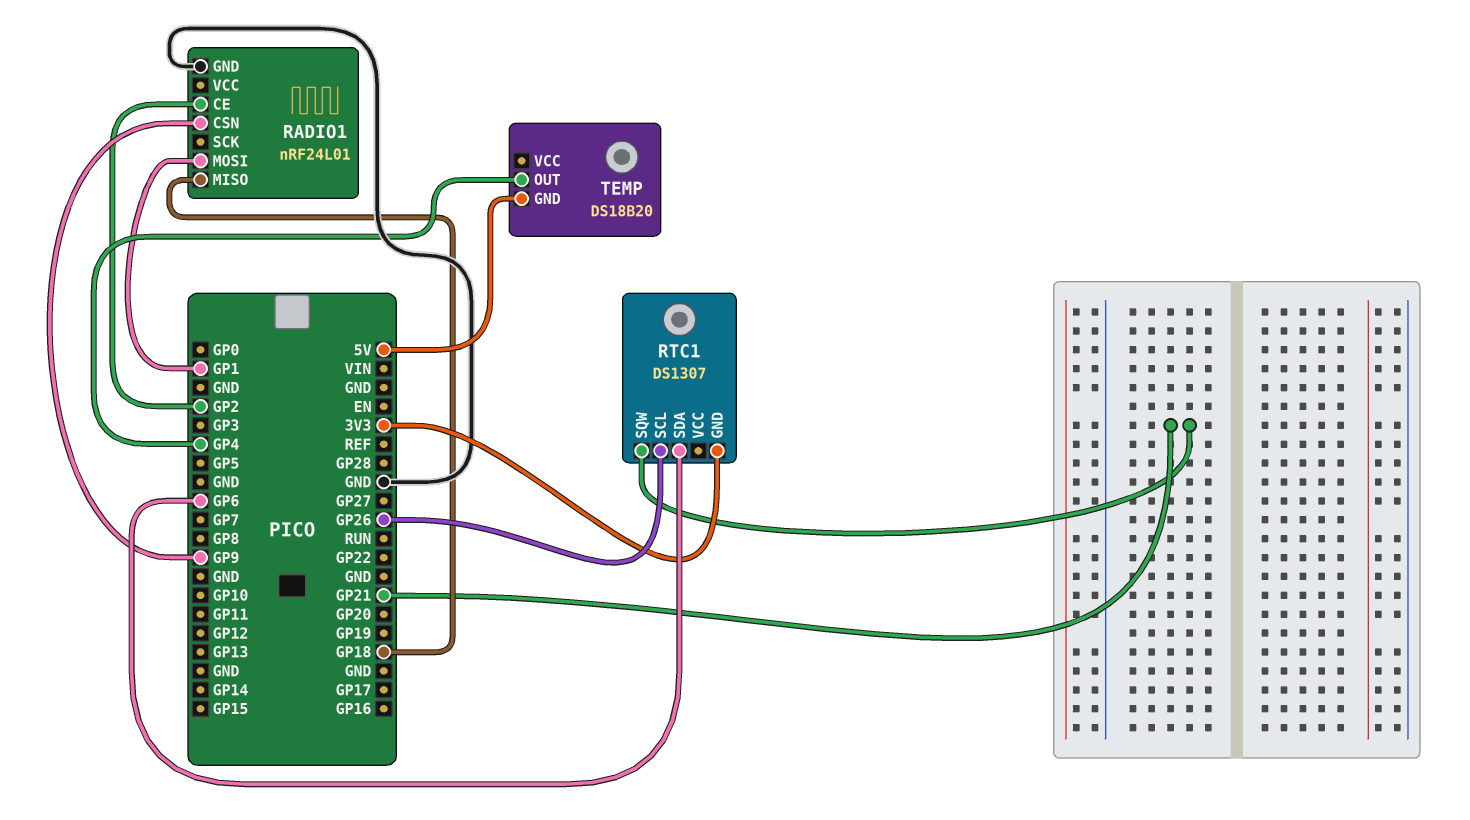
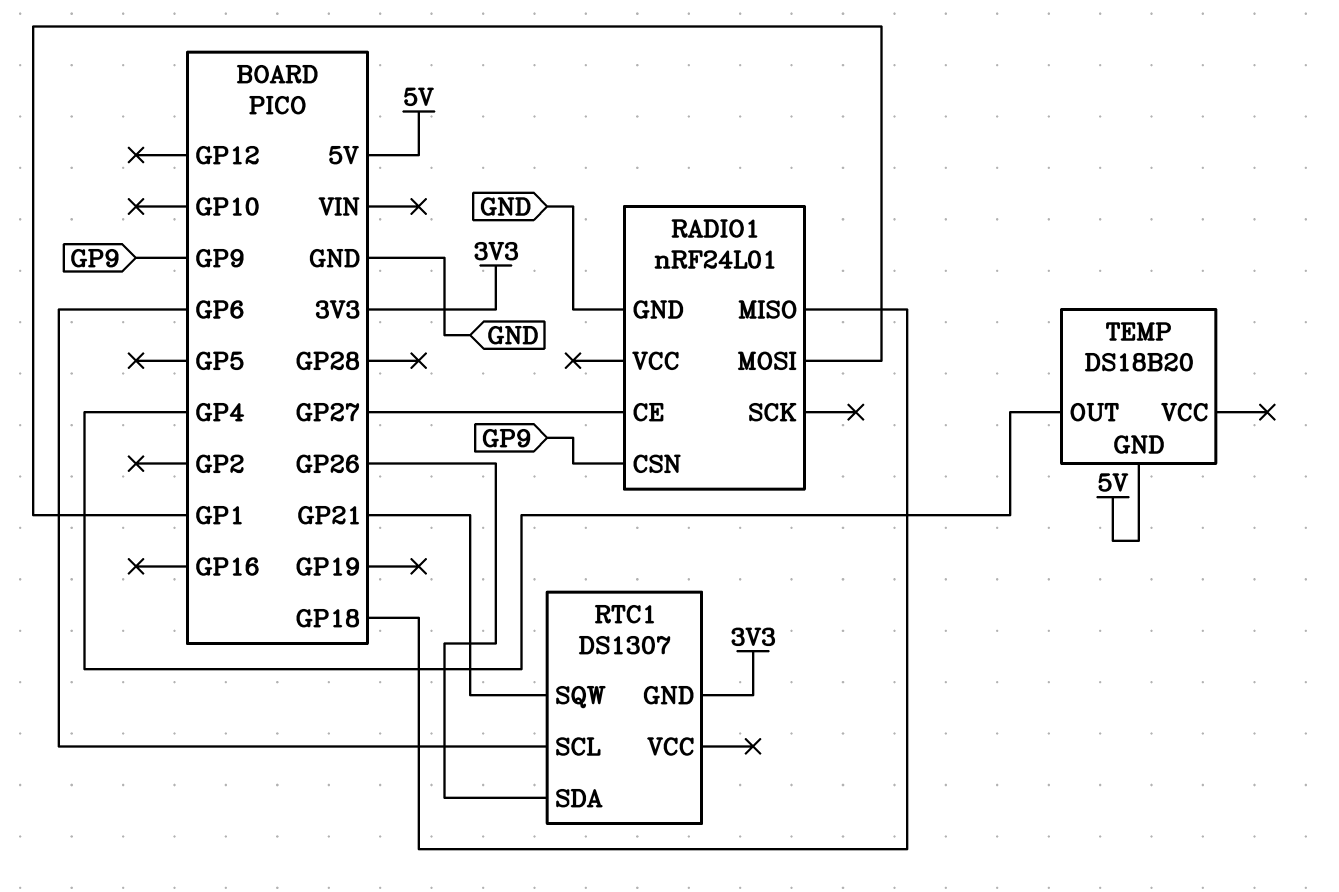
RADIO1 pin CE: GP2 -> GP27
RTC1 pin SCL: GP26 -> GP6
RTC1 pin SDA: GP6 -> GP26

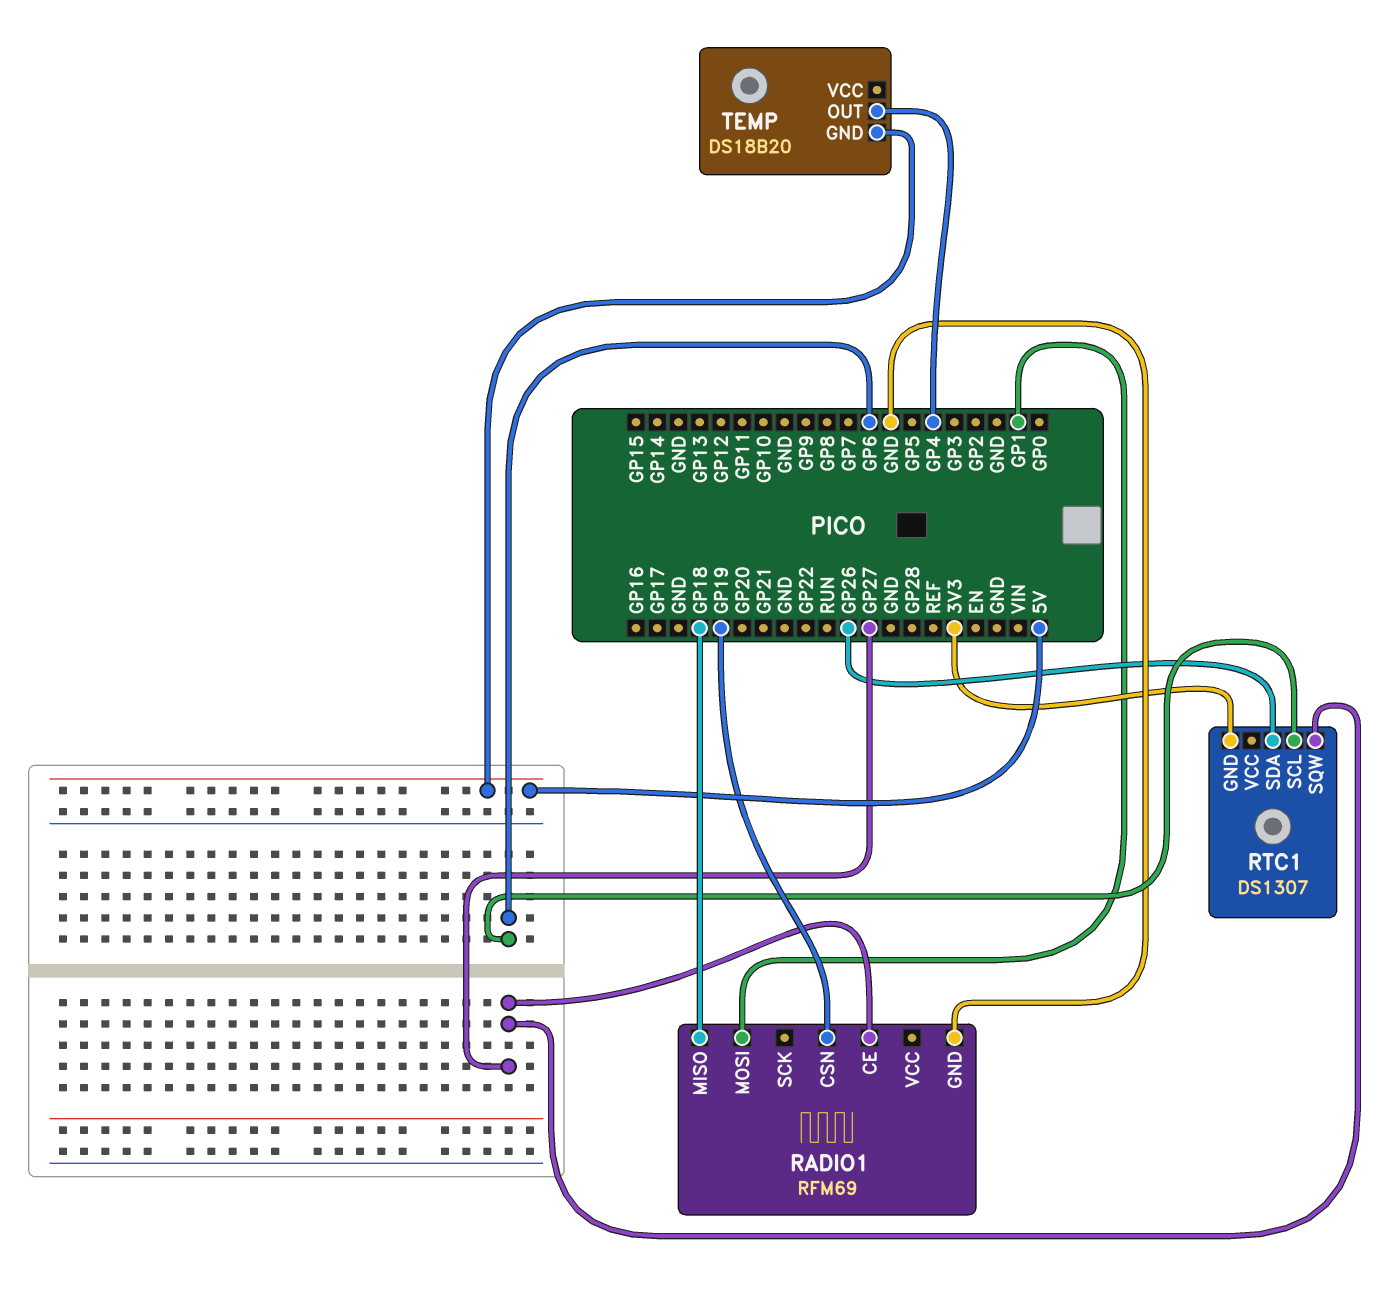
RADIO1: nRF24L01 -> RFM69
RADIO1 pin CSN: GP9 -> GP19
RTC1 pin SQW: GP21 -> GP27

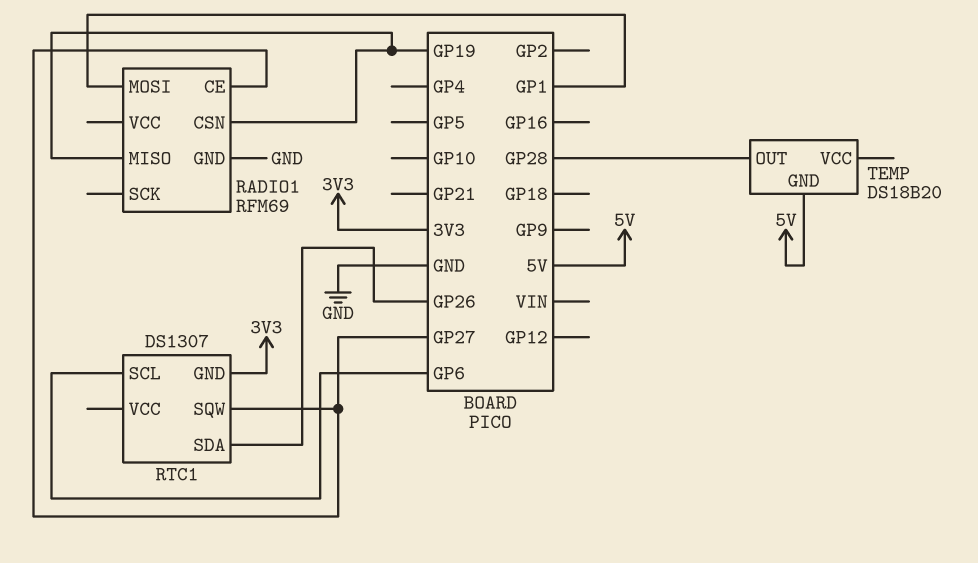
RADIO1 pin MISO: GP18 -> GP19
TEMP pin OUT: GP4 -> GP28

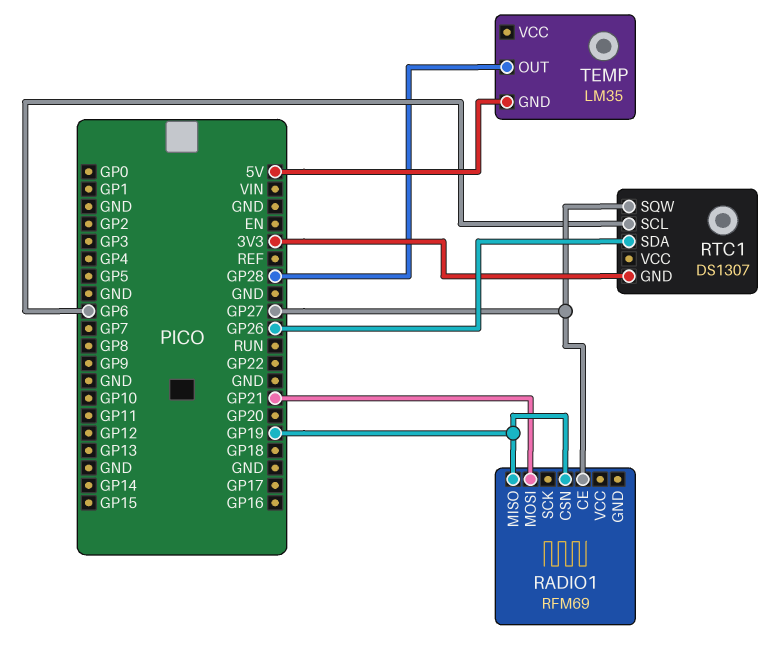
RADIO1 pin GND: GND -> none
RADIO1 pin MOSI: GP1 -> GP21
TEMP: DS18B20 -> LM35

